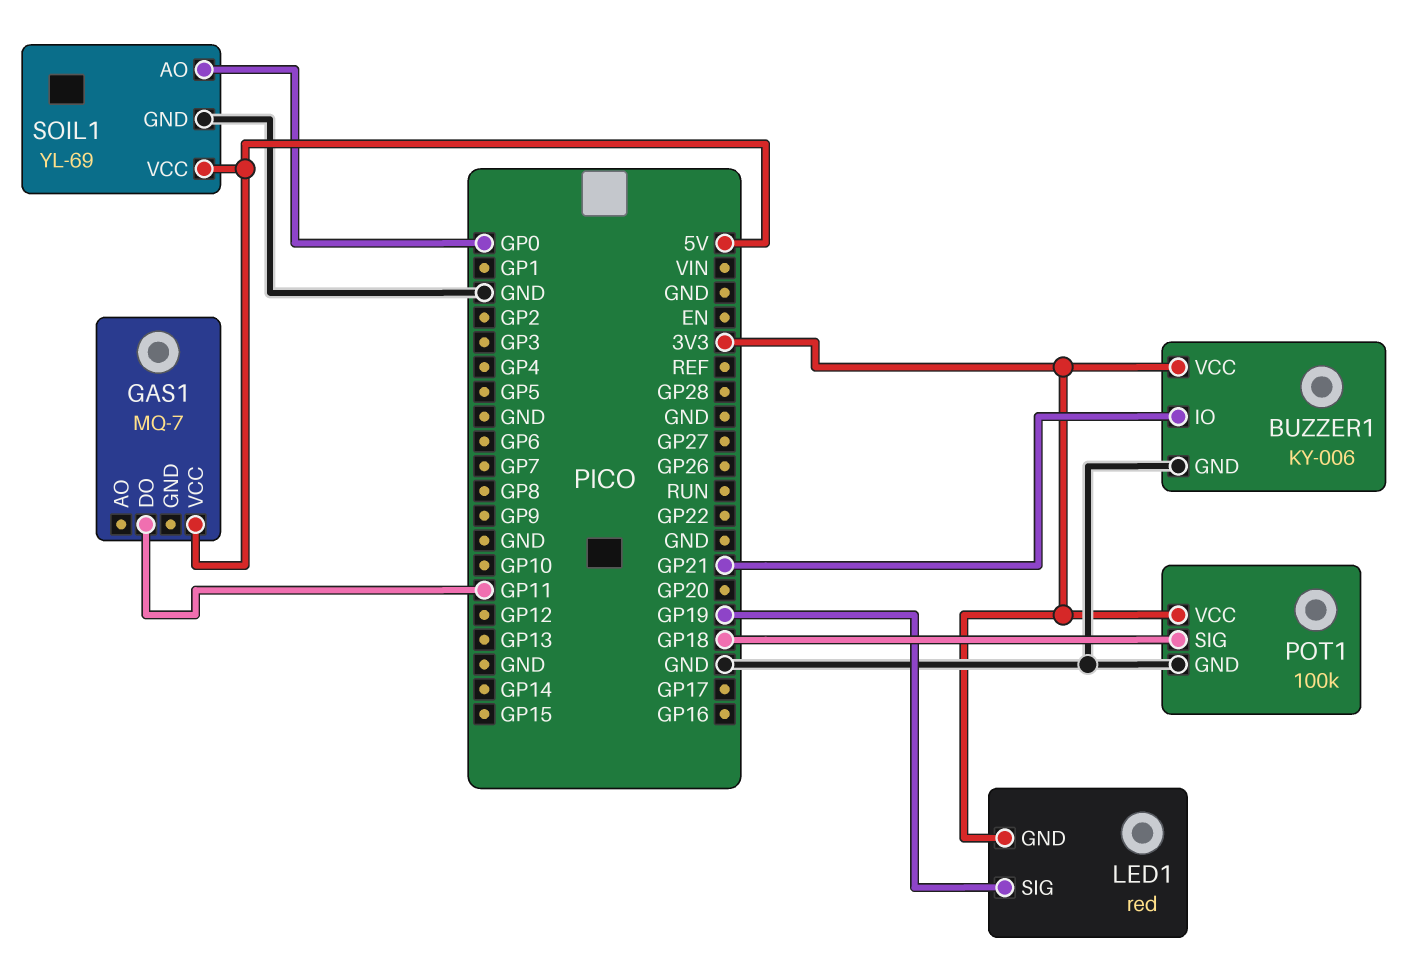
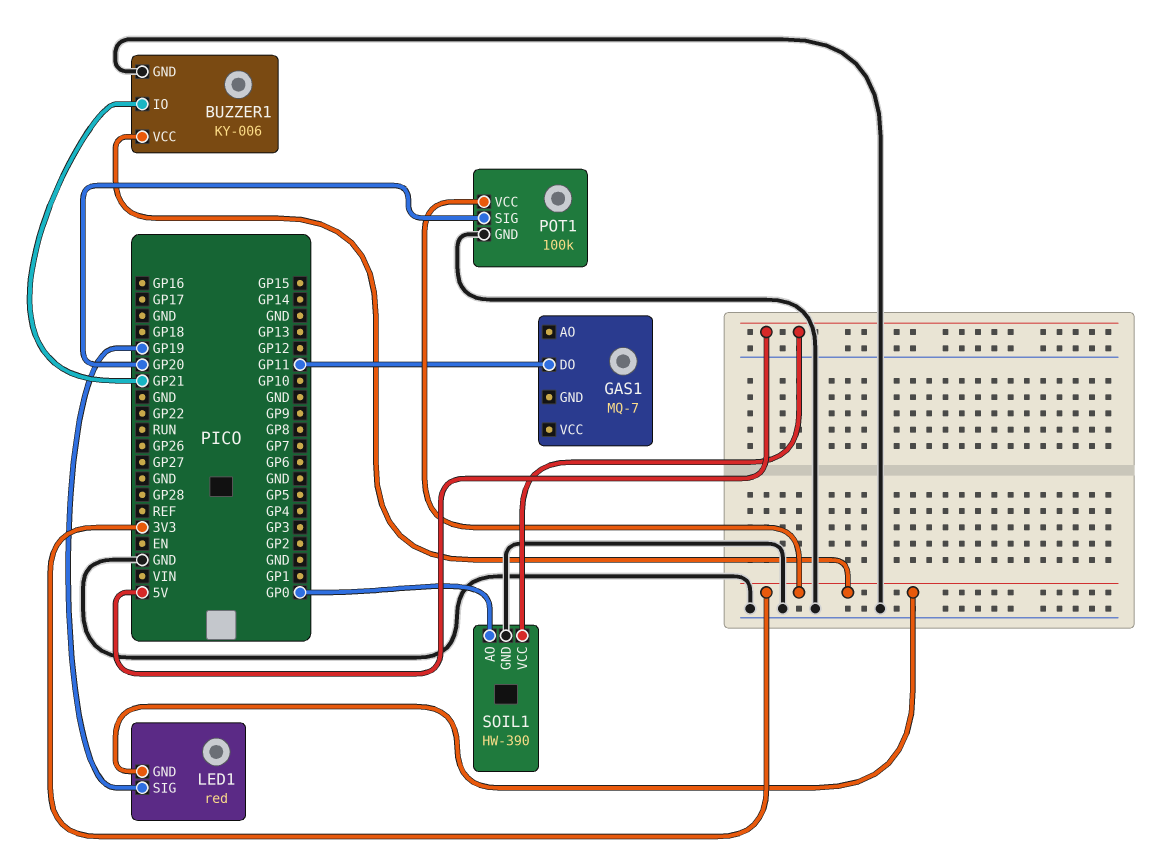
GAS1 pin VCC: 5V -> none
POT1 pin SIG: GP18 -> GP20
SOIL1: YL-69 -> HW-390

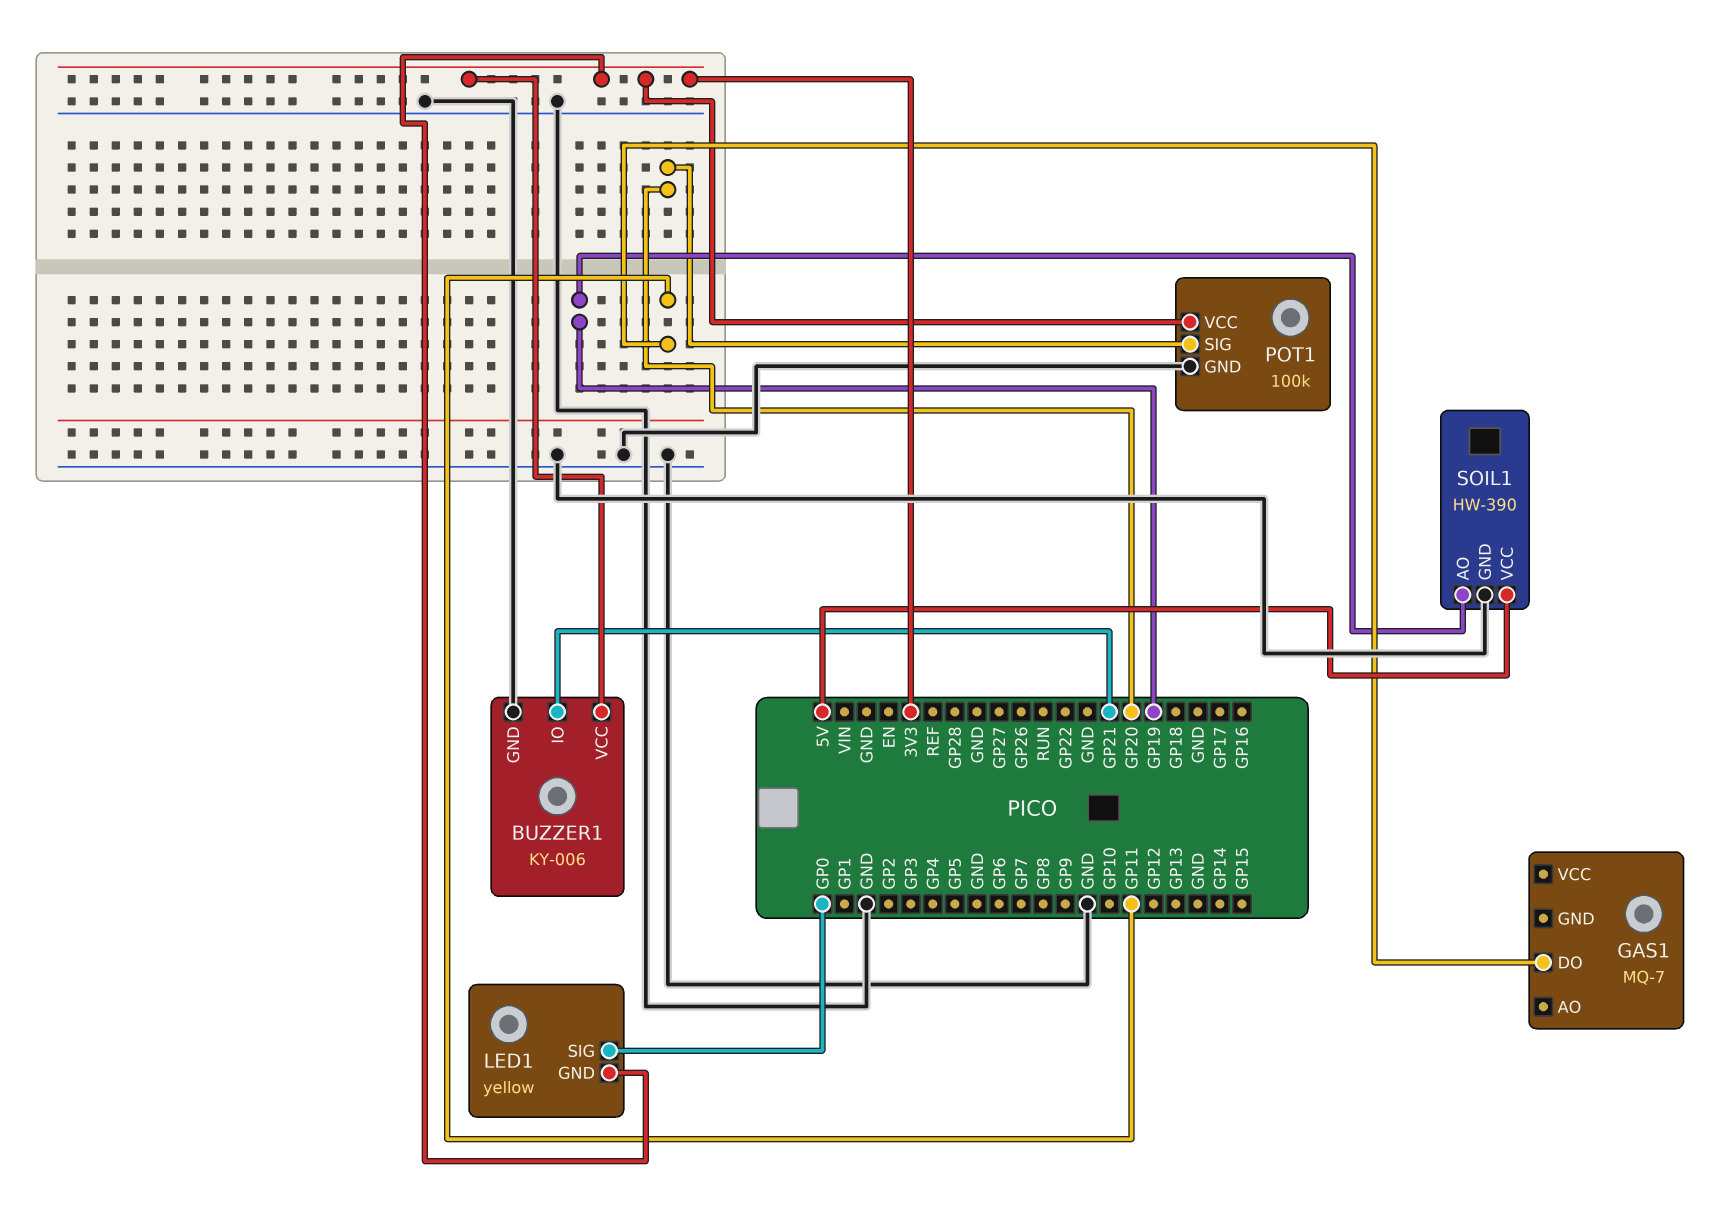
LED1: red -> yellow
LED1 pin SIG: GP19 -> GP0
SOIL1 pin AO: GP0 -> GP19

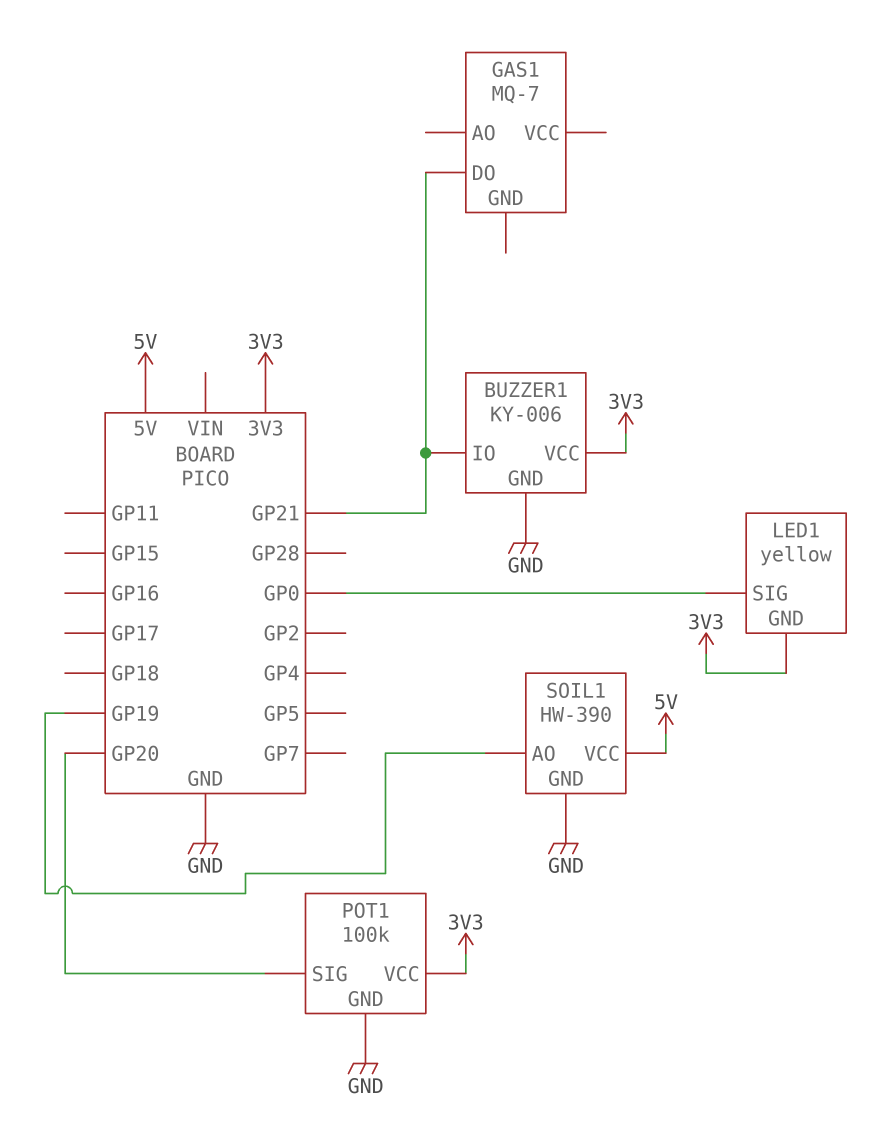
GAS1 pin DO: GP11 -> GP21

